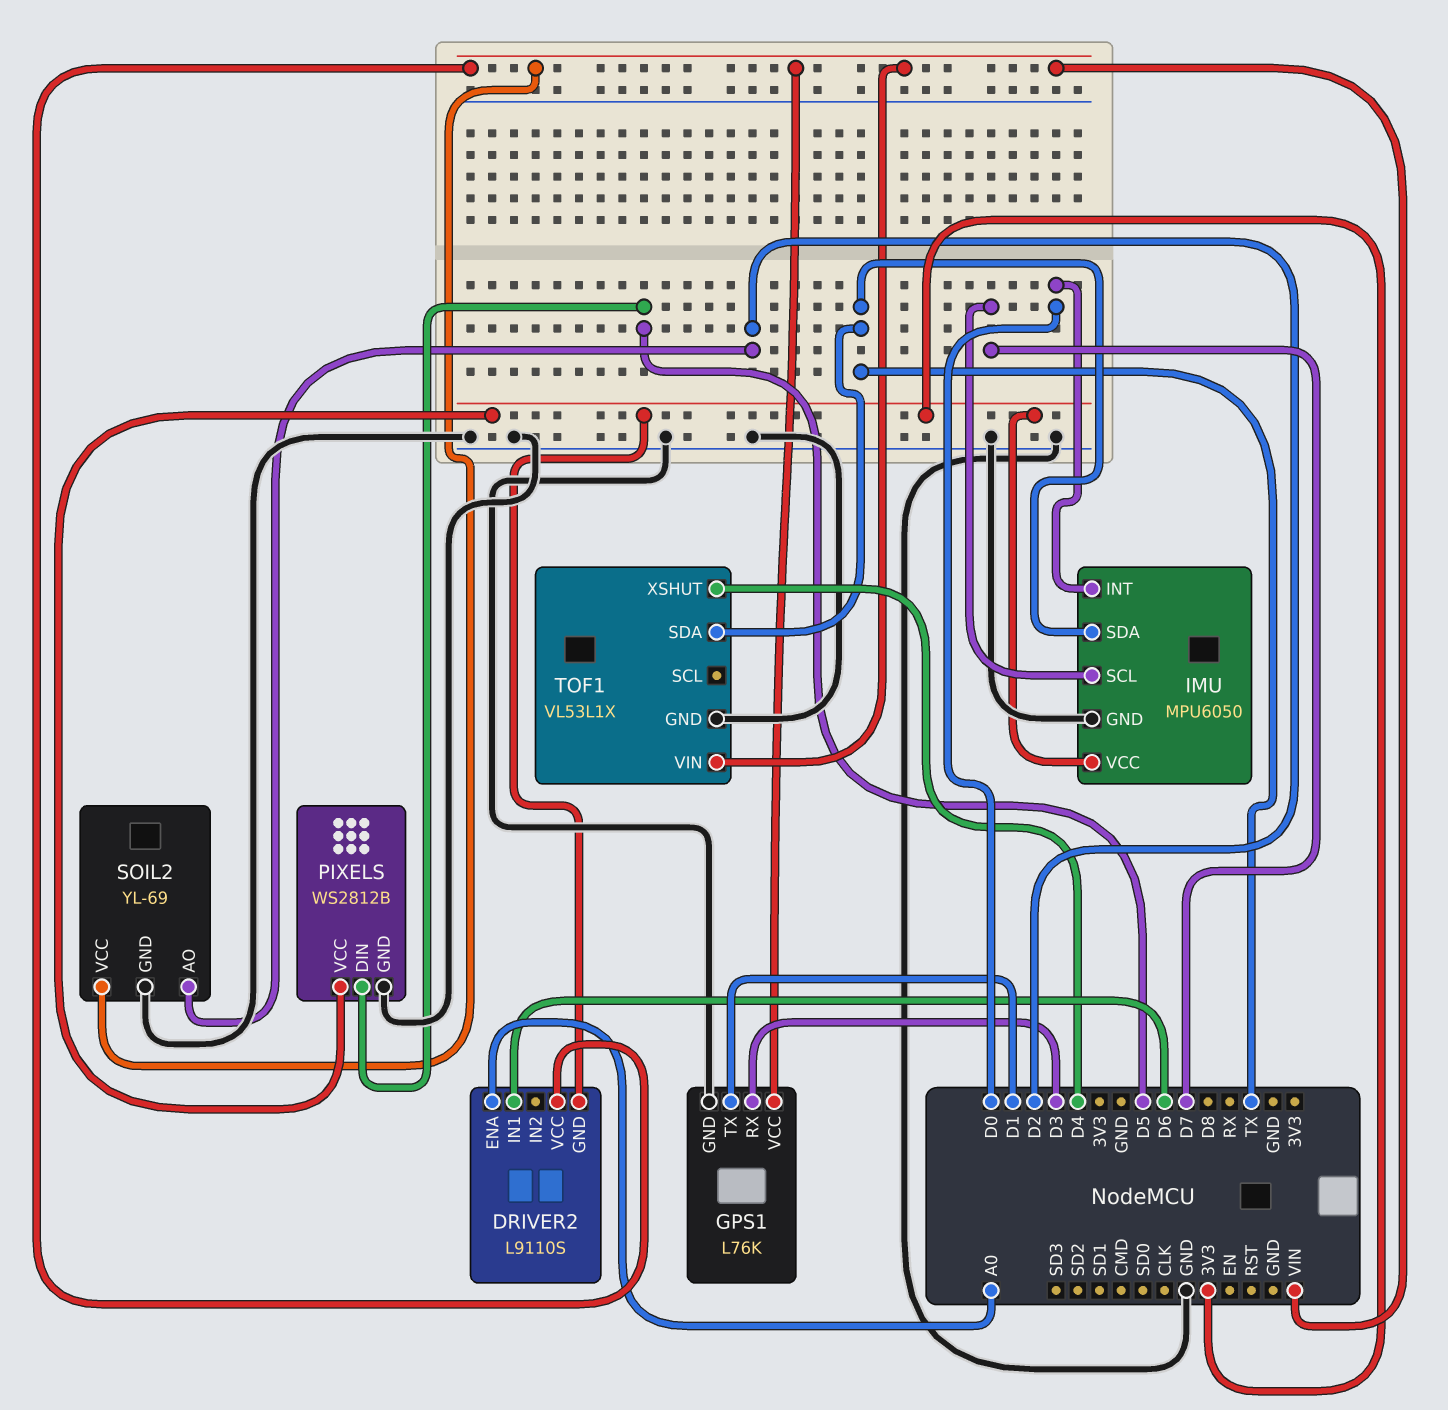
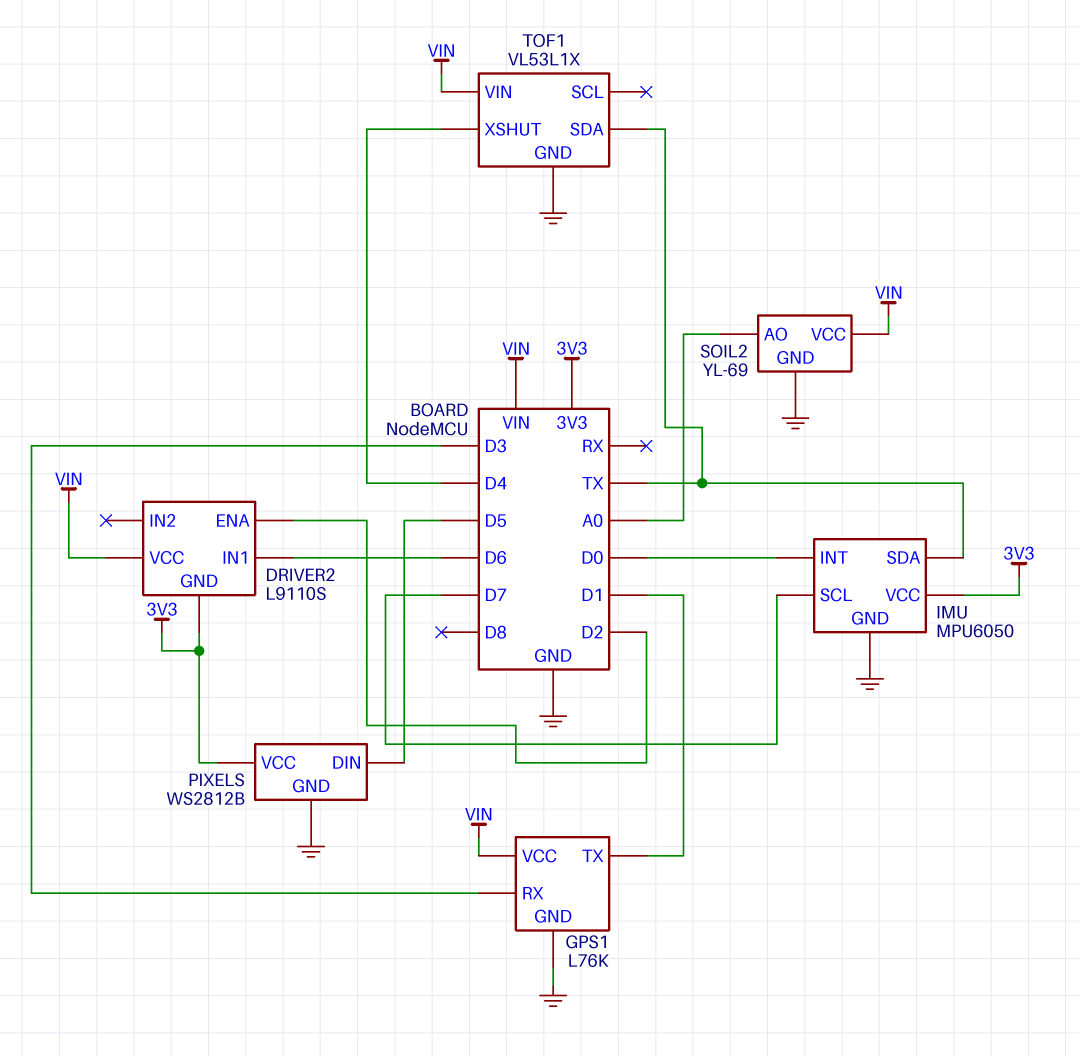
DRIVER2 pin ENA: A0 -> D2
SOIL2 pin AO: D2 -> A0

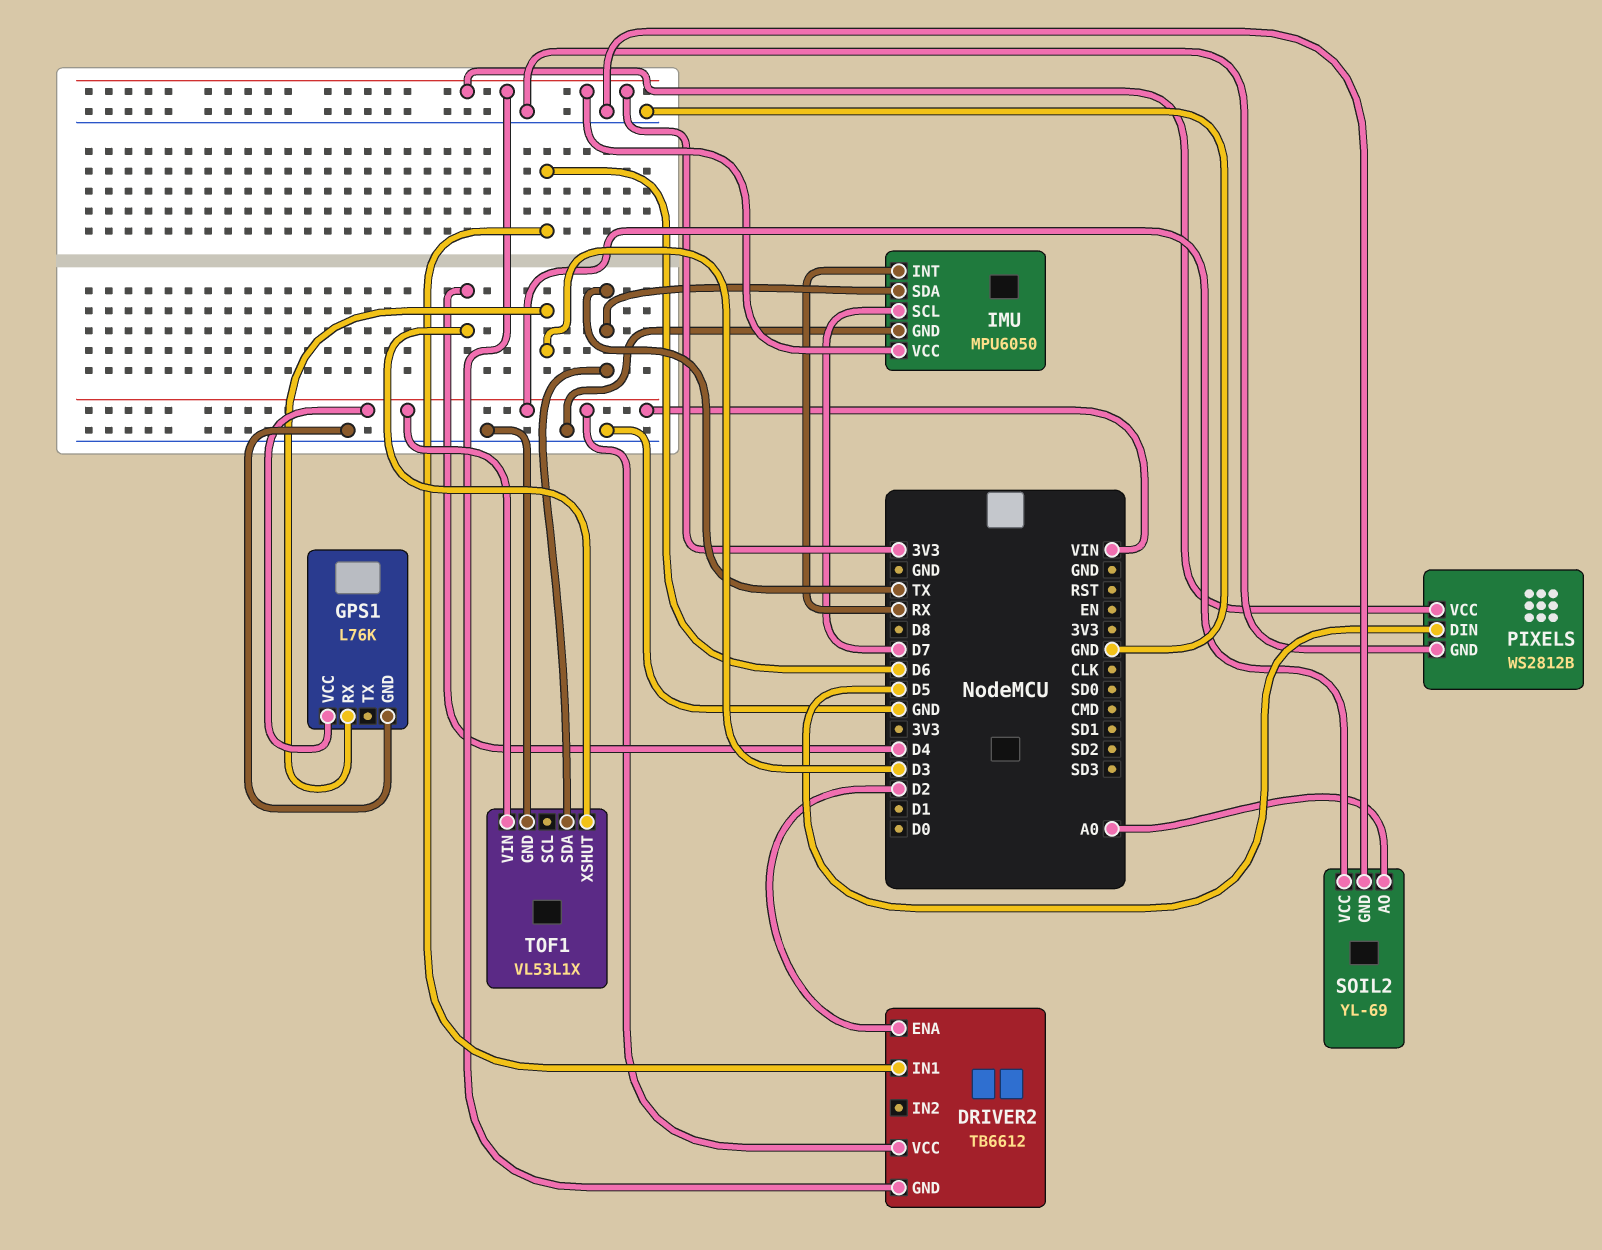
DRIVER2: L9110S -> TB6612
GPS1 pin TX: D1 -> none
IMU pin INT: D0 -> RX

